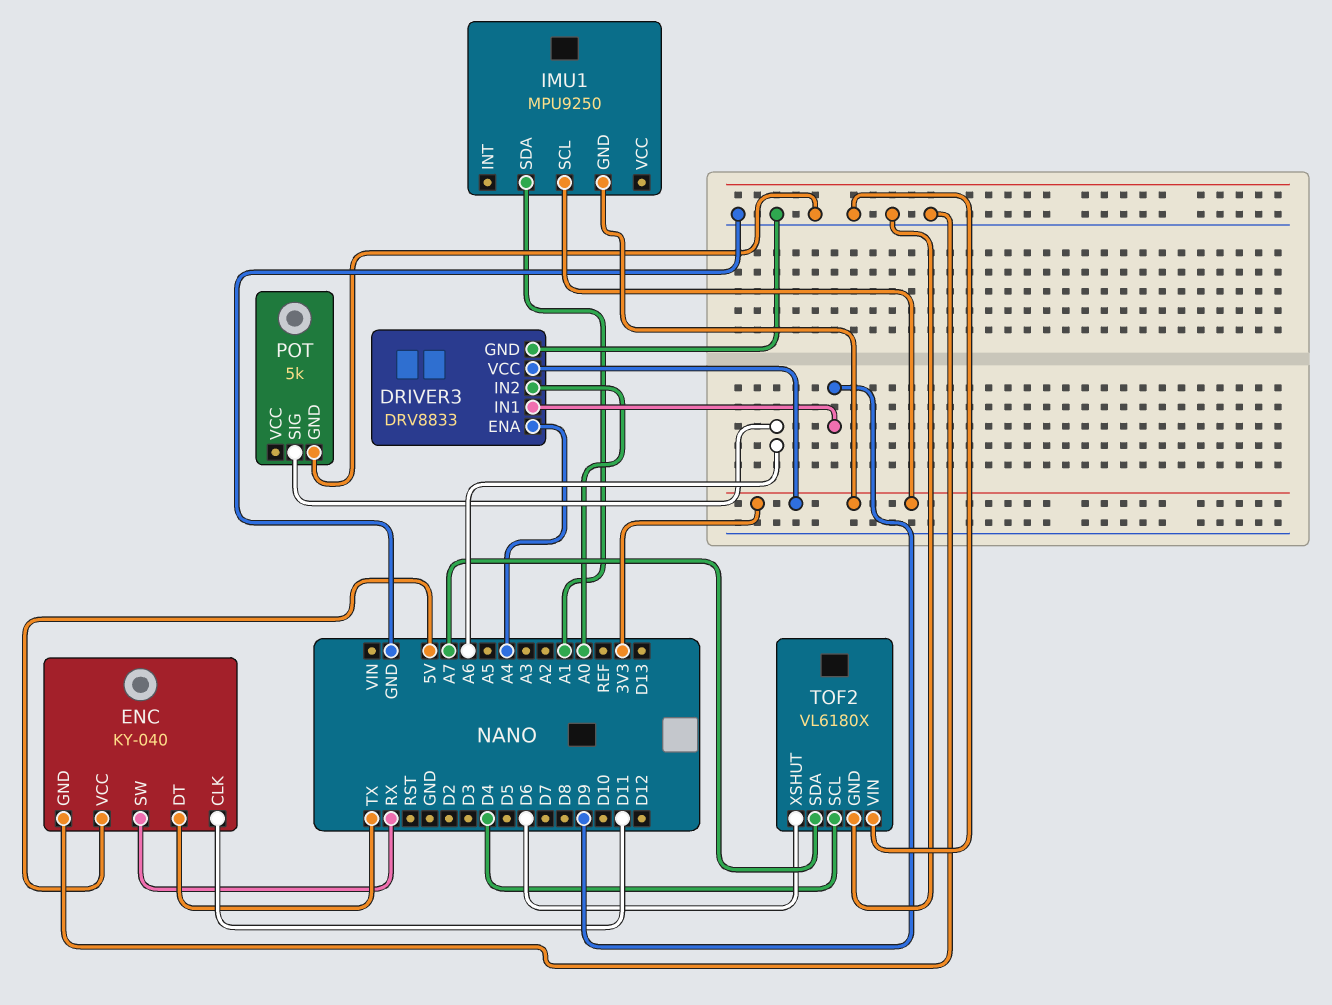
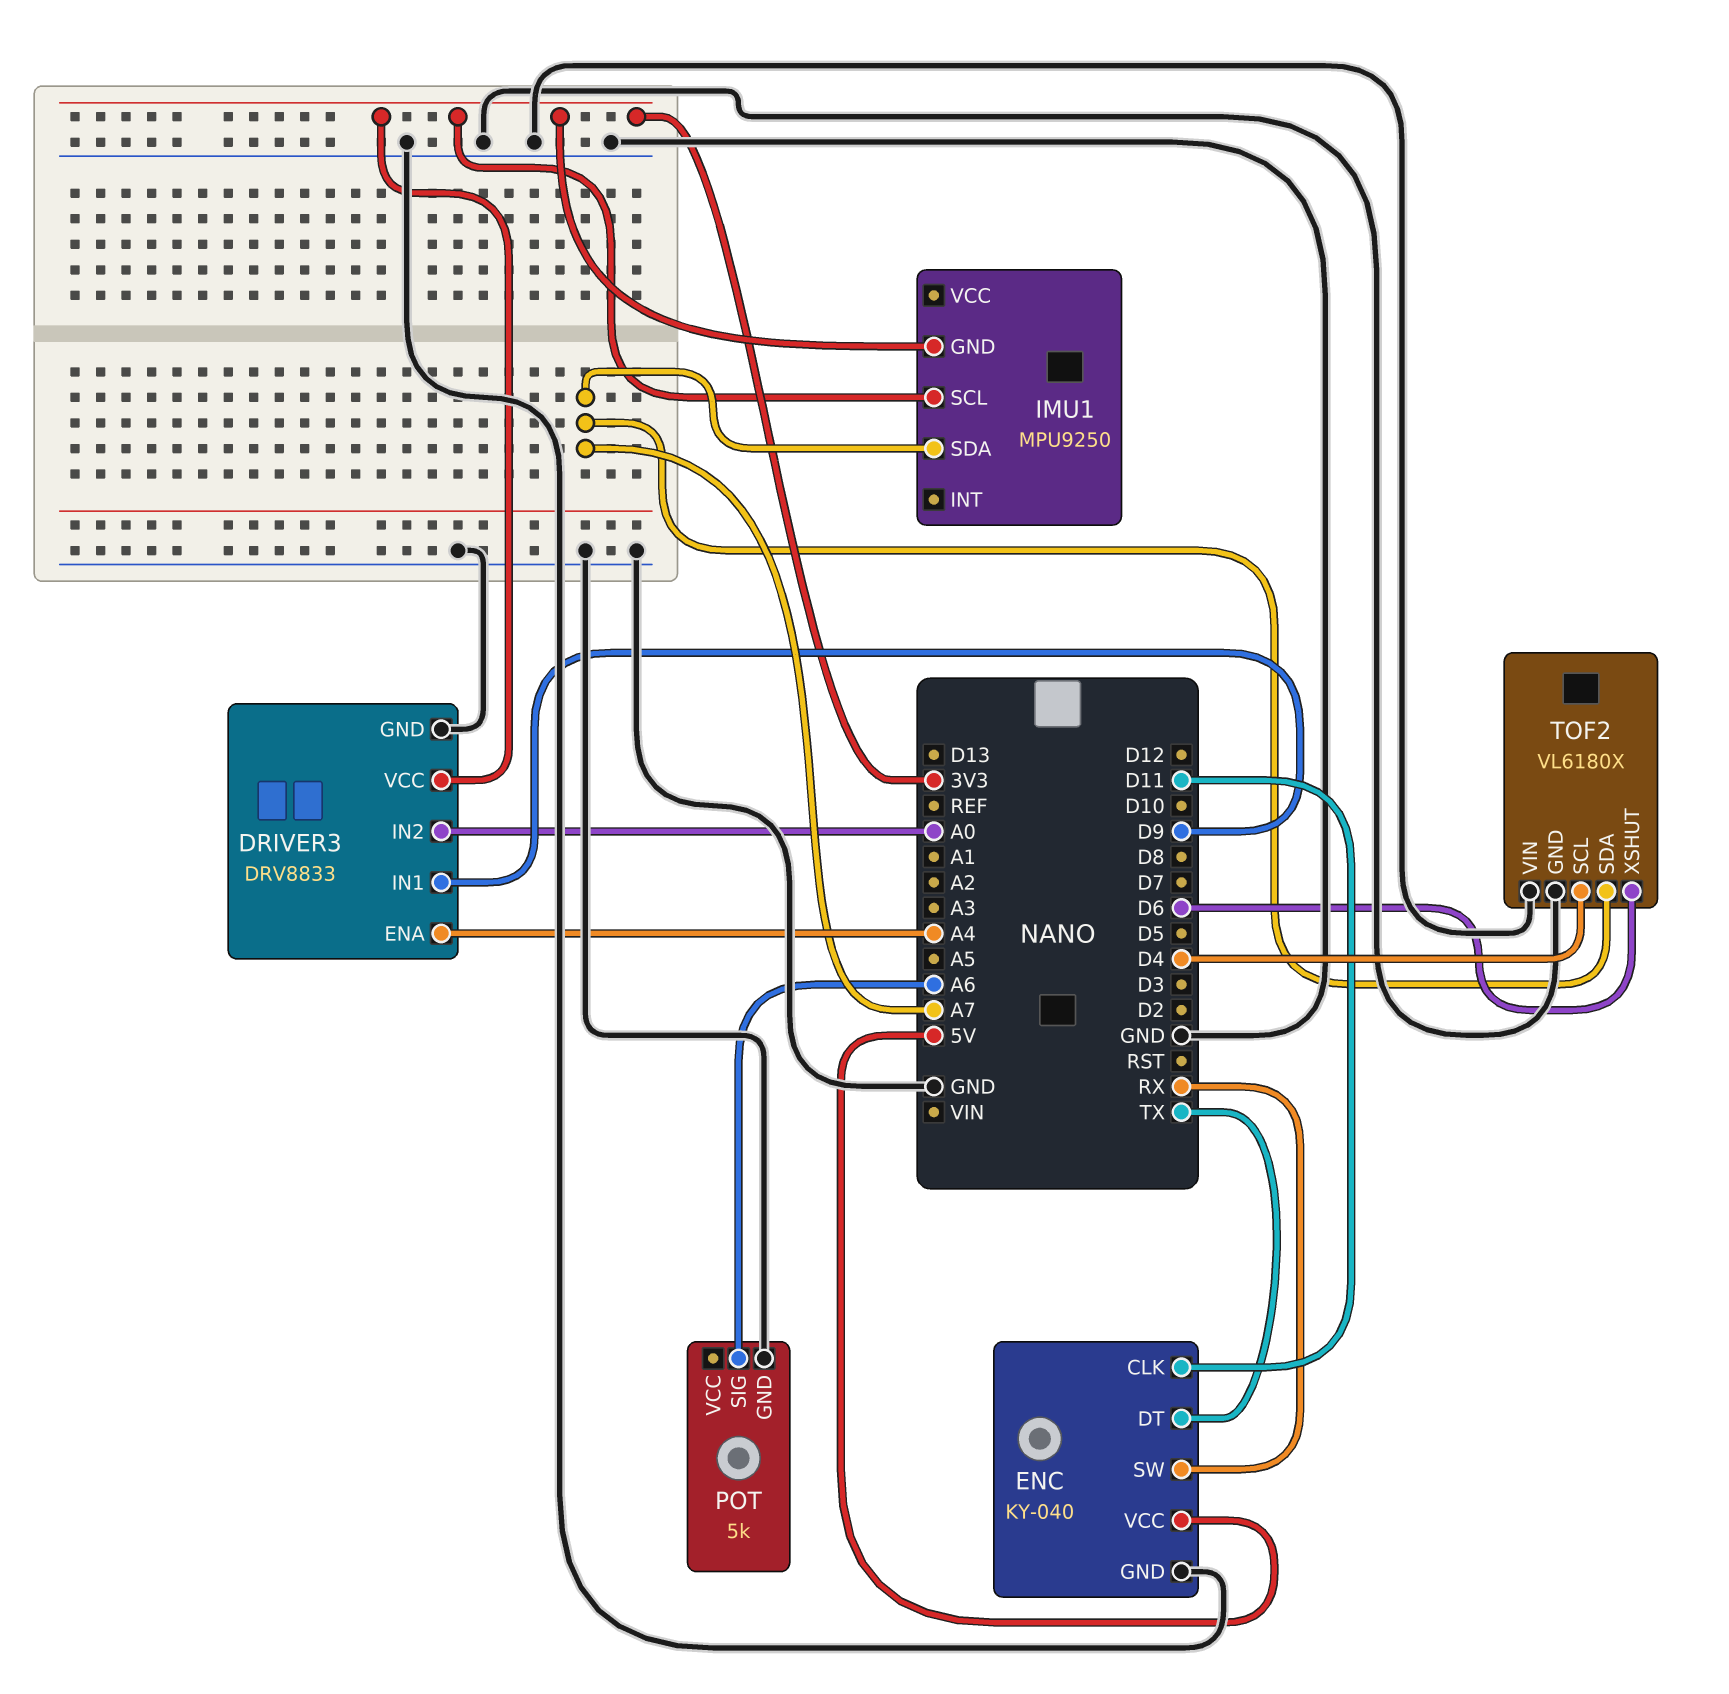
IMU1 pin SDA: A1 -> A7

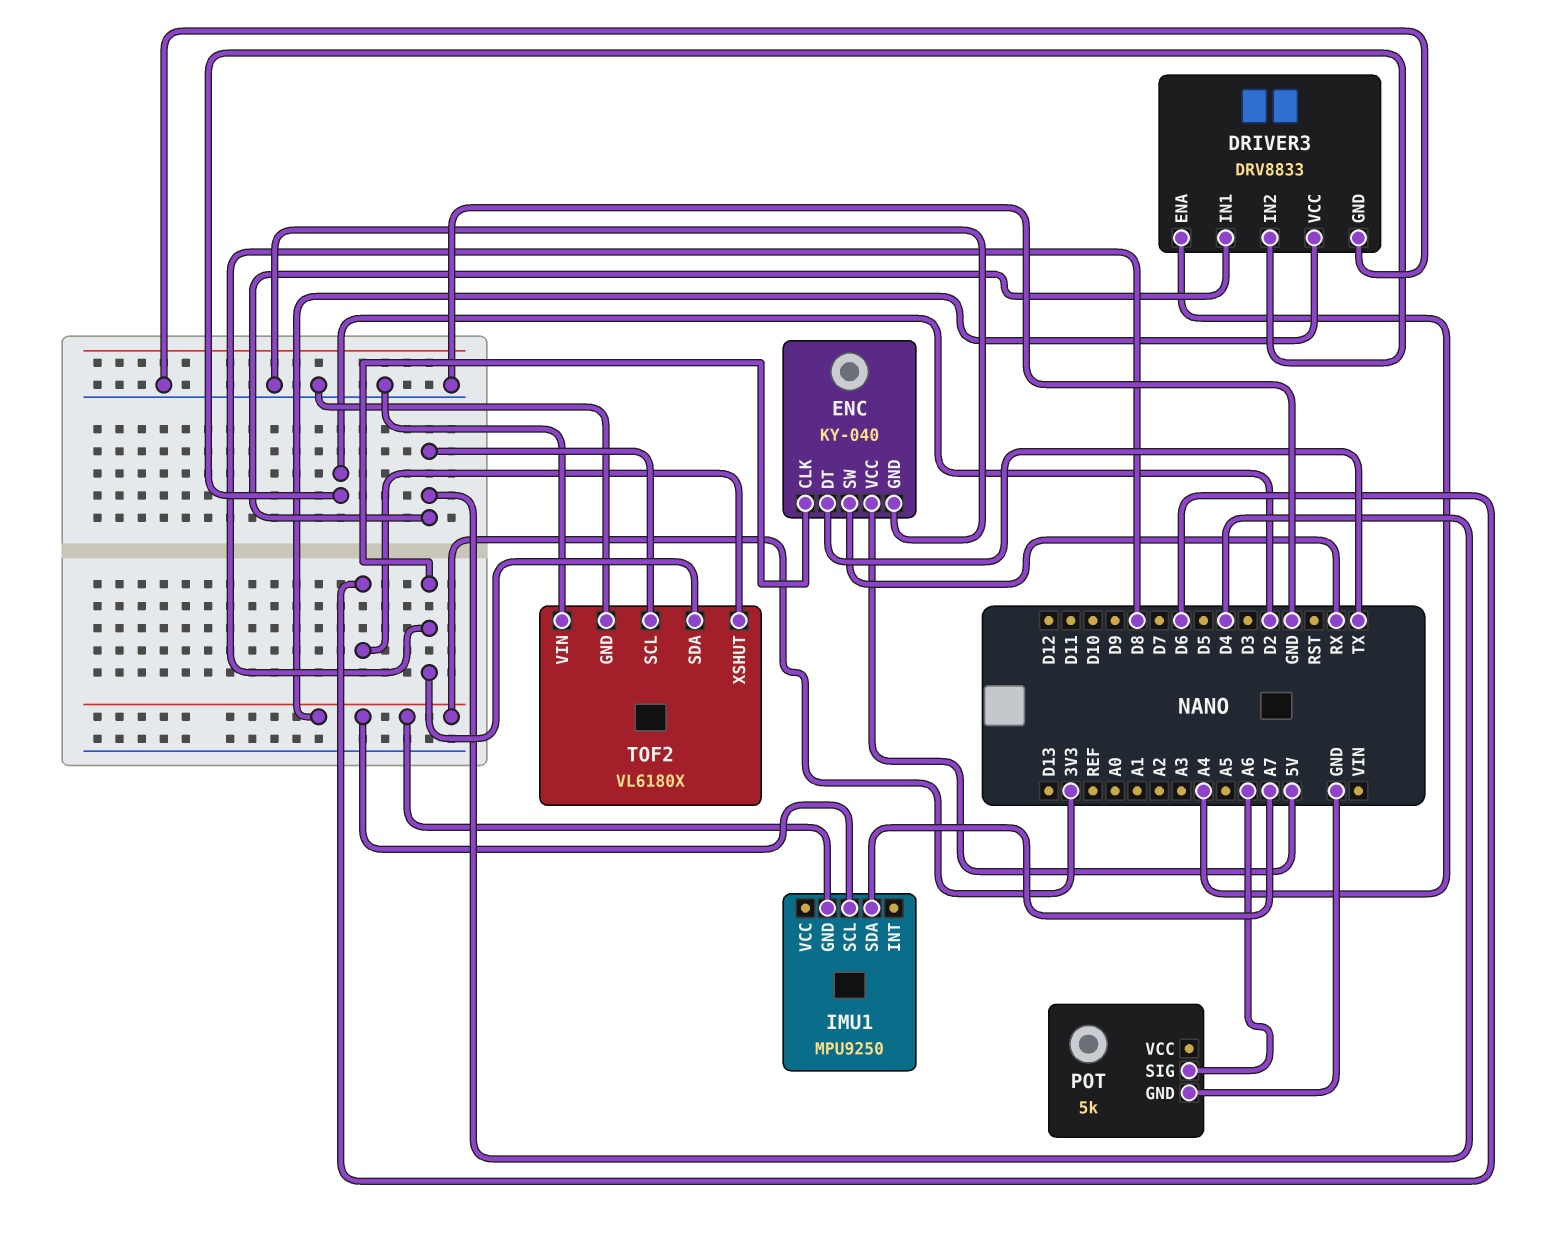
DRIVER3 pin IN1: D9 -> D4
DRIVER3 pin IN2: A0 -> D2
ENC pin CLK: D11 -> D8
TOF2 pin SDA: A7 -> D8

